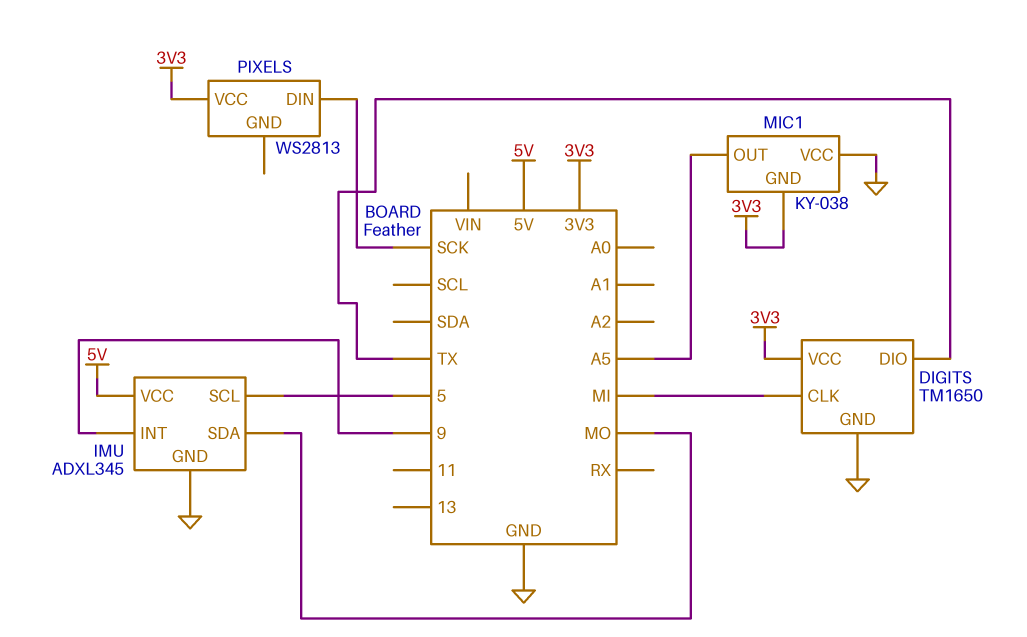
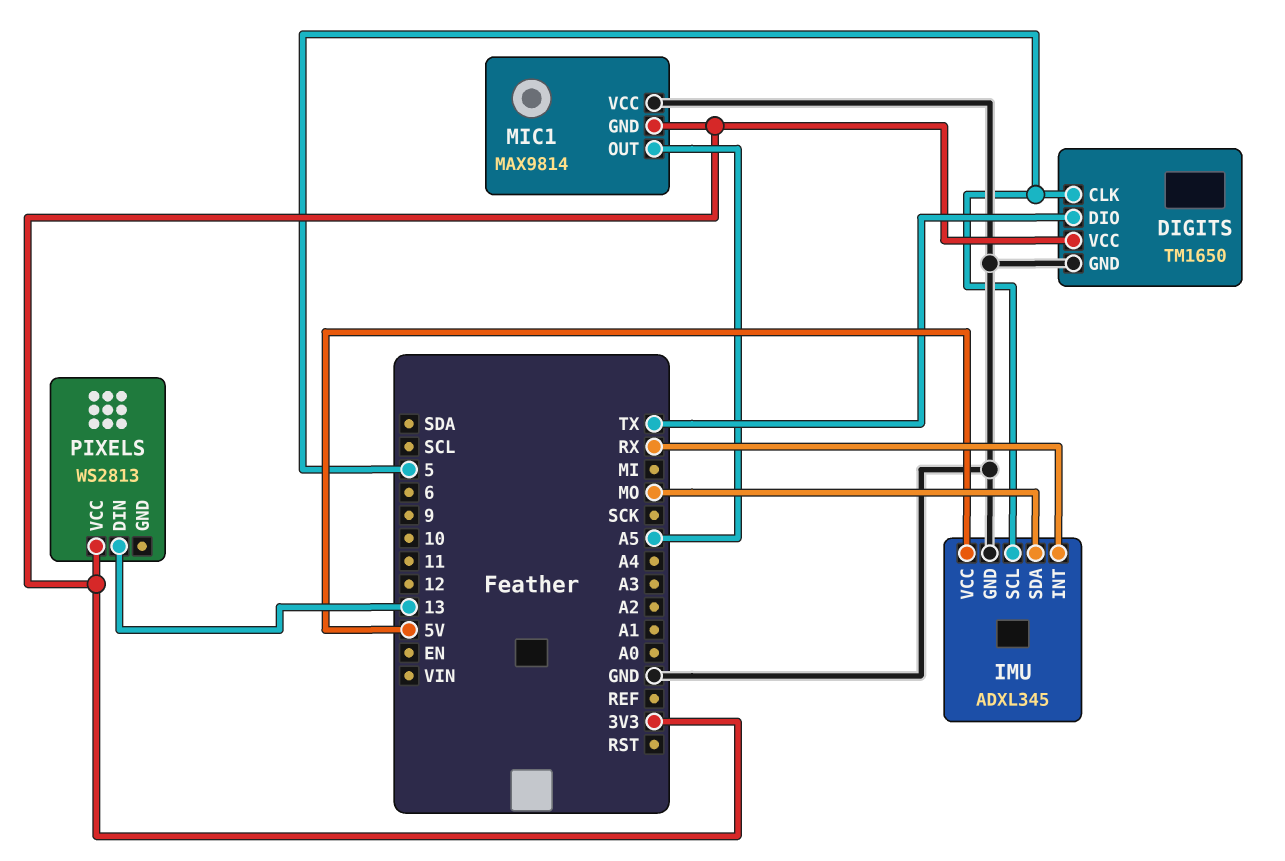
DIGITS pin CLK: MI -> 5
IMU pin INT: 9 -> RX
MIC1: KY-038 -> MAX9814
PIXELS pin DIN: SCK -> 13

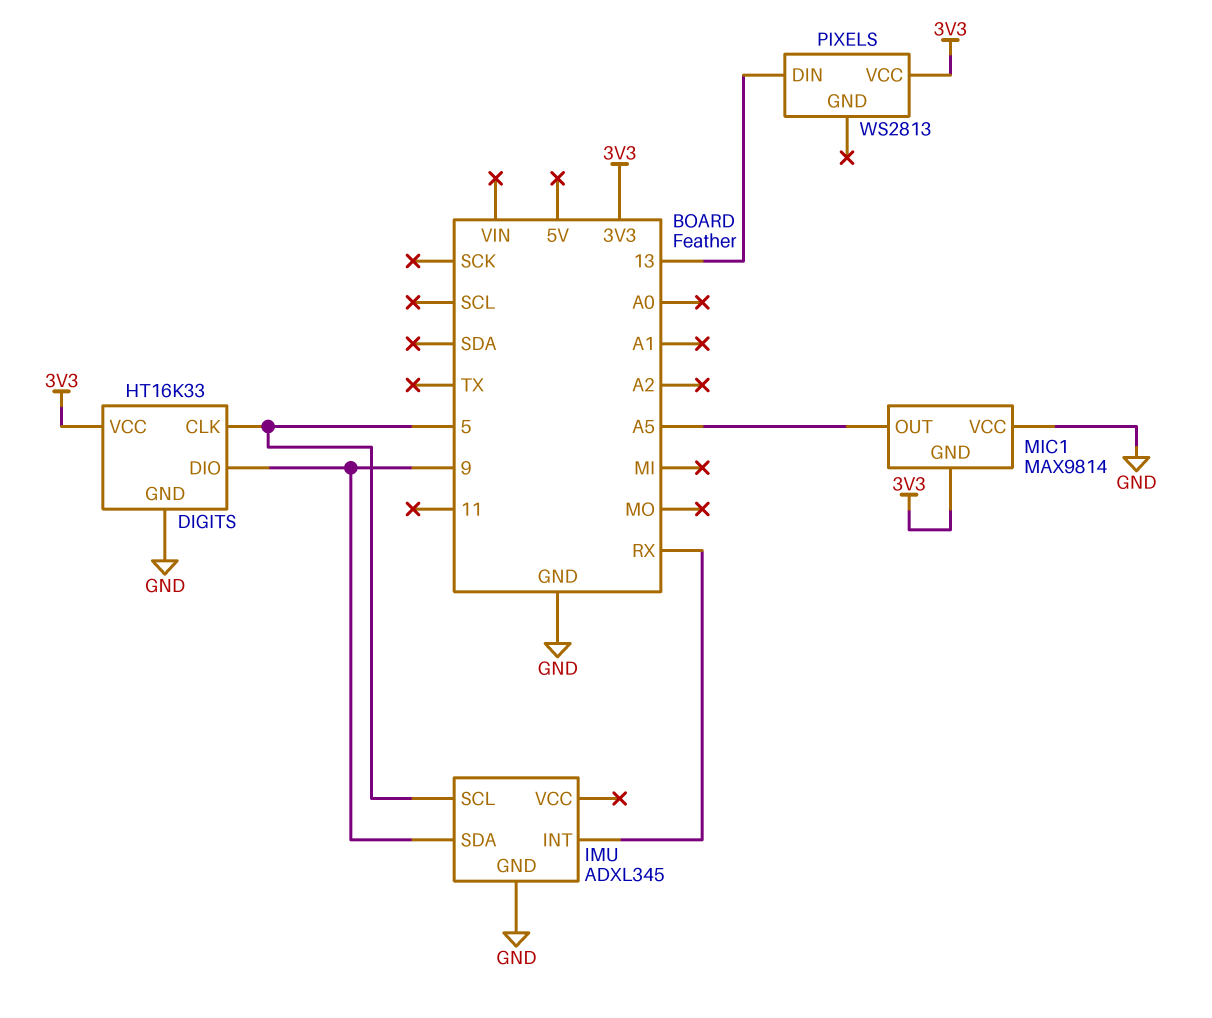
DIGITS: TM1650 -> HT16K33
DIGITS pin DIO: TX -> 9
IMU pin SDA: MO -> 9
IMU pin VCC: 5V -> none

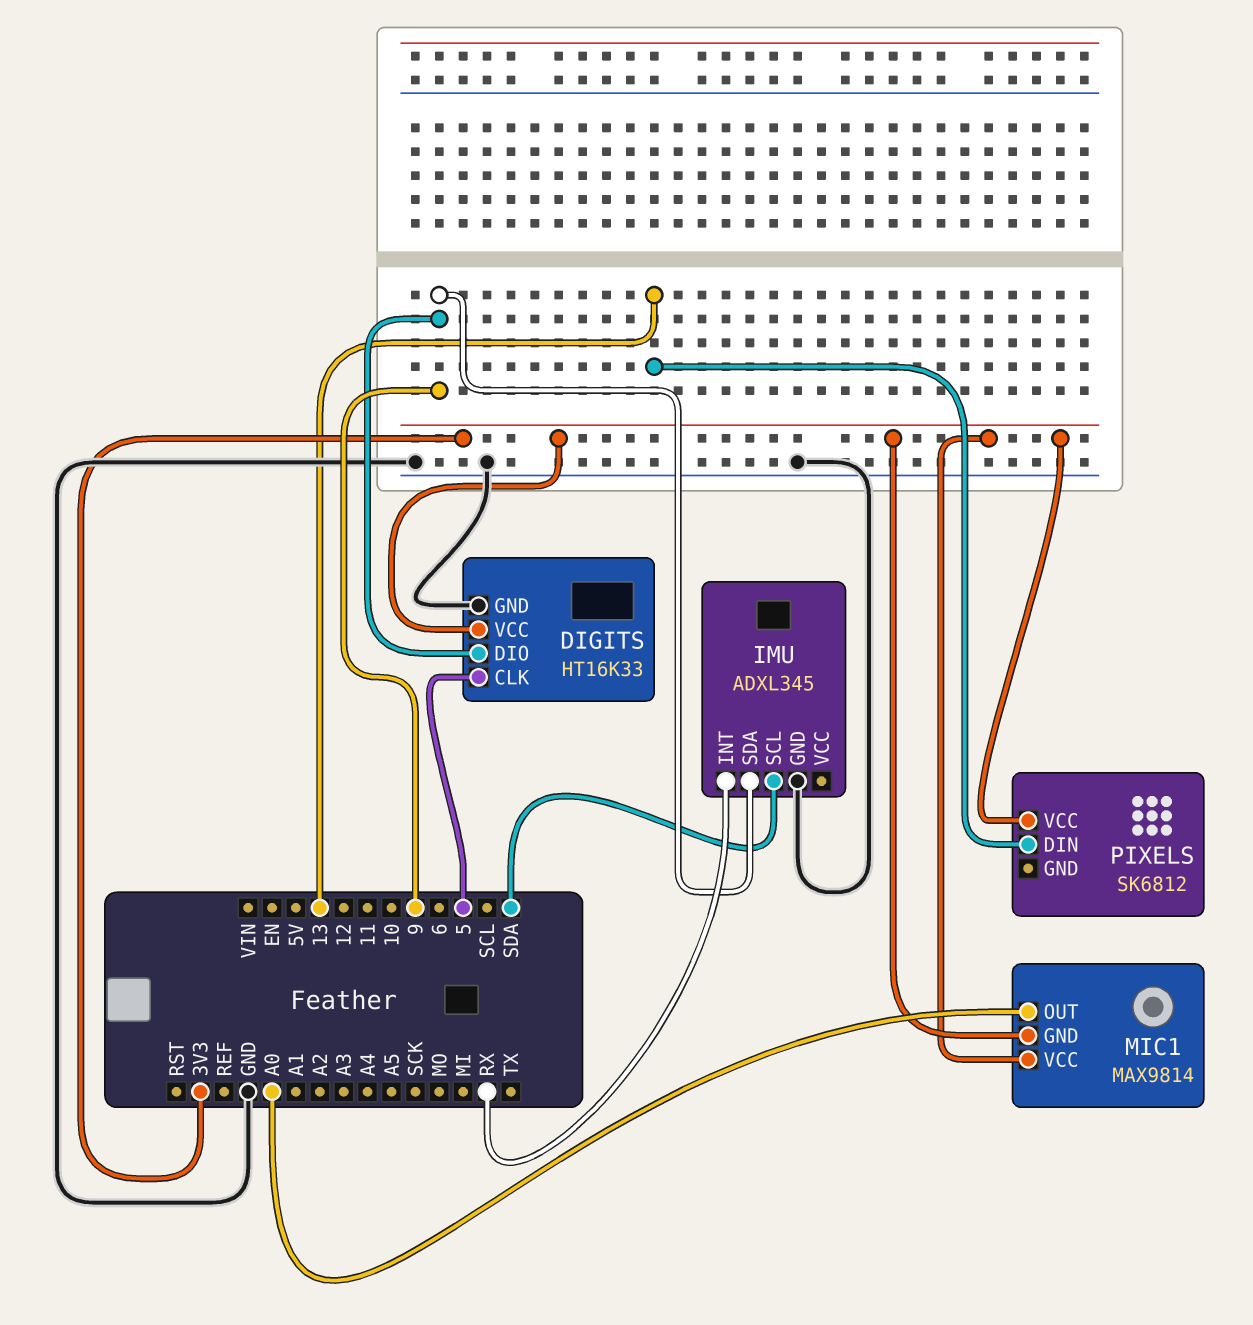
IMU pin SCL: 5 -> SDA
MIC1 pin OUT: A5 -> A0
MIC1 pin VCC: GND -> 3V3
PIXELS: WS2813 -> SK6812

